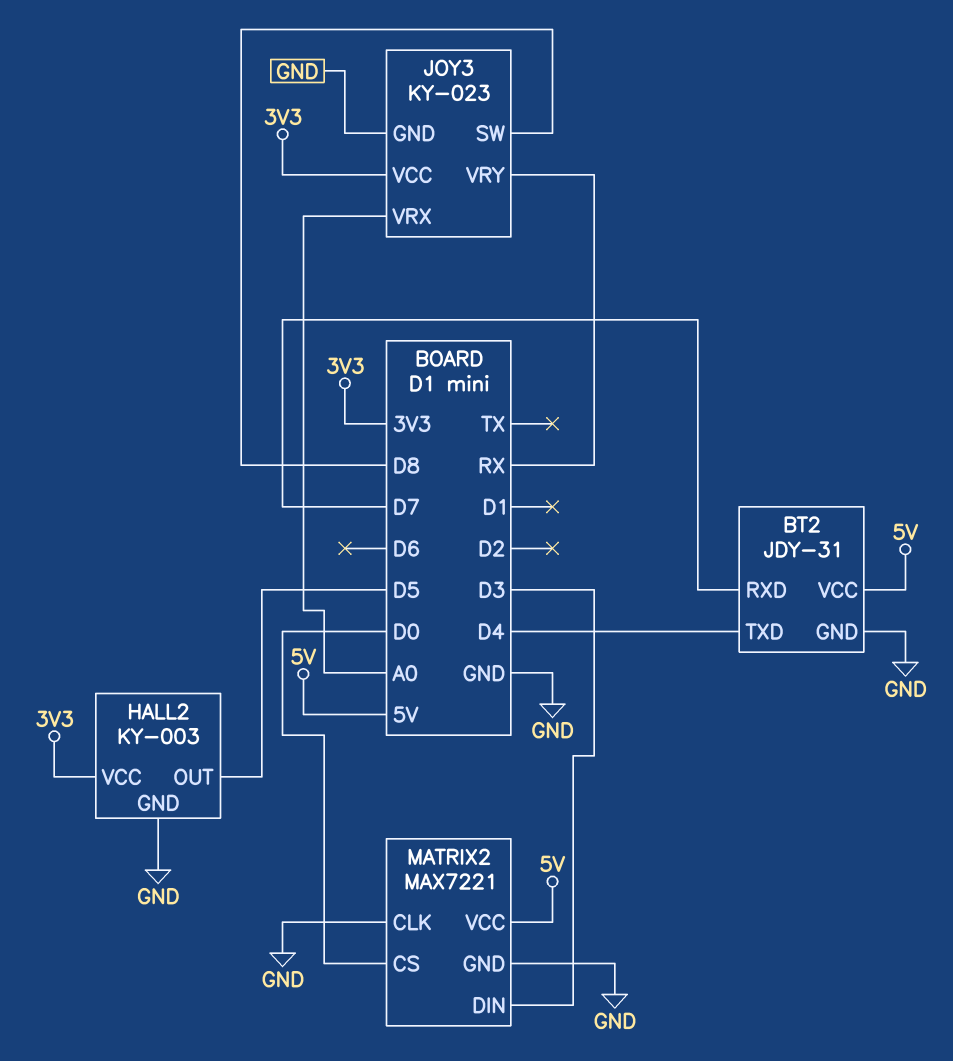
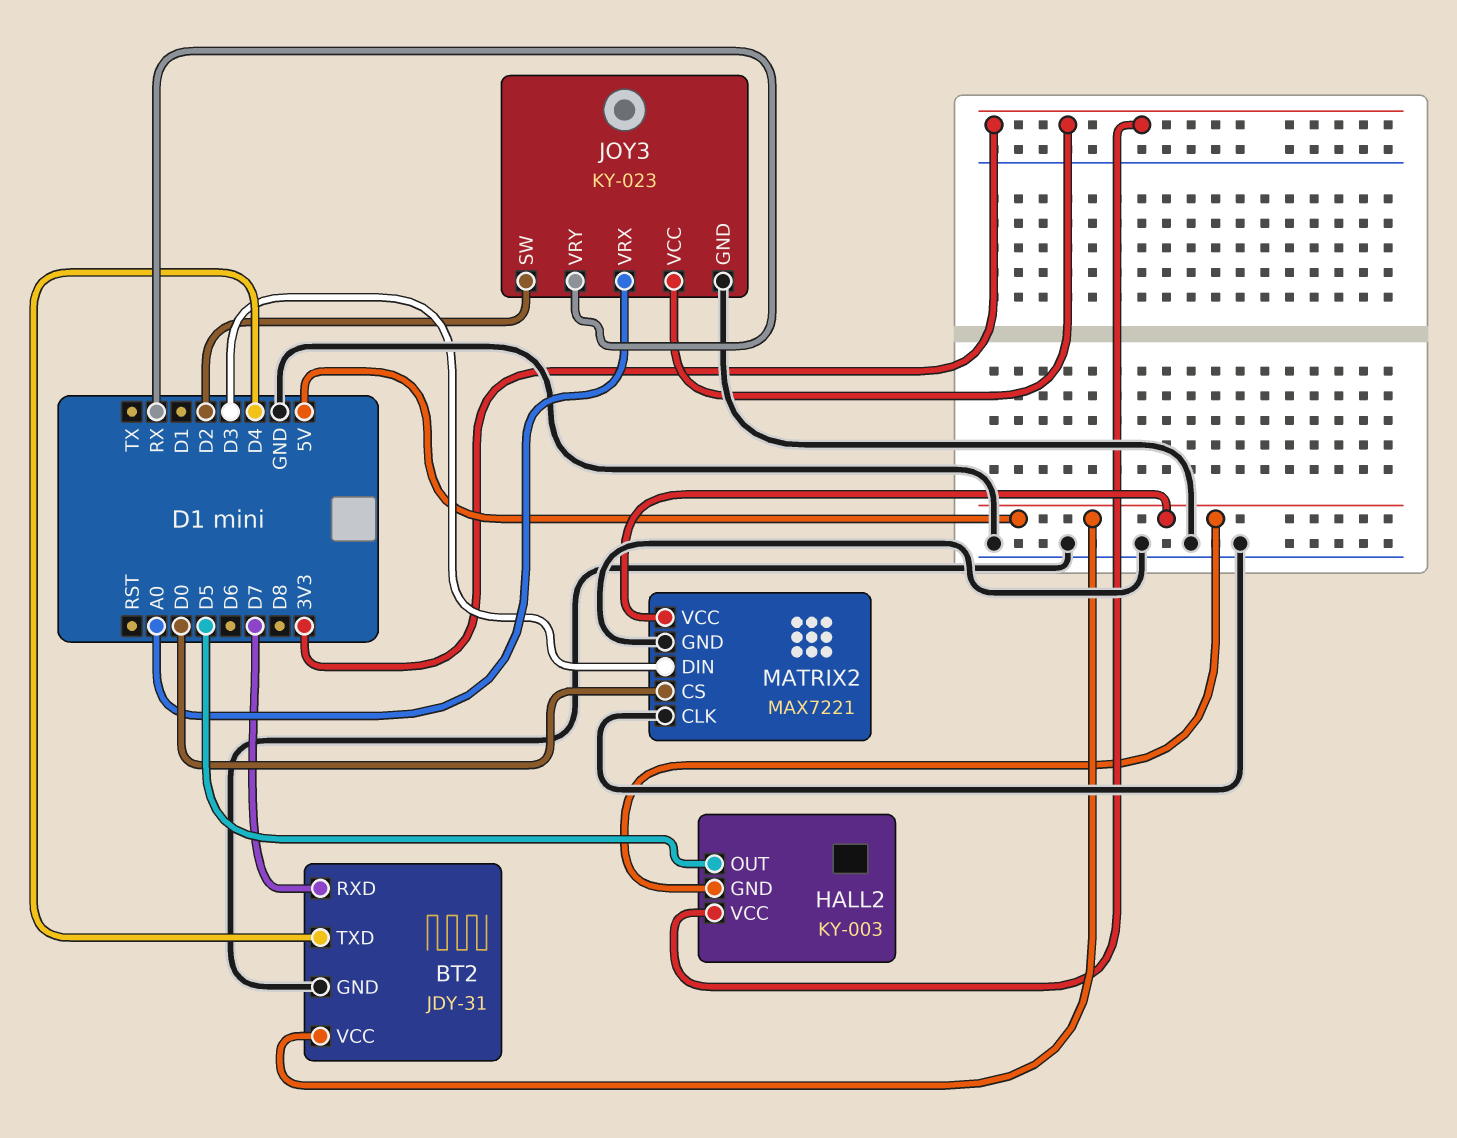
HALL2 pin GND: GND -> 5V
JOY3 pin SW: D8 -> D2

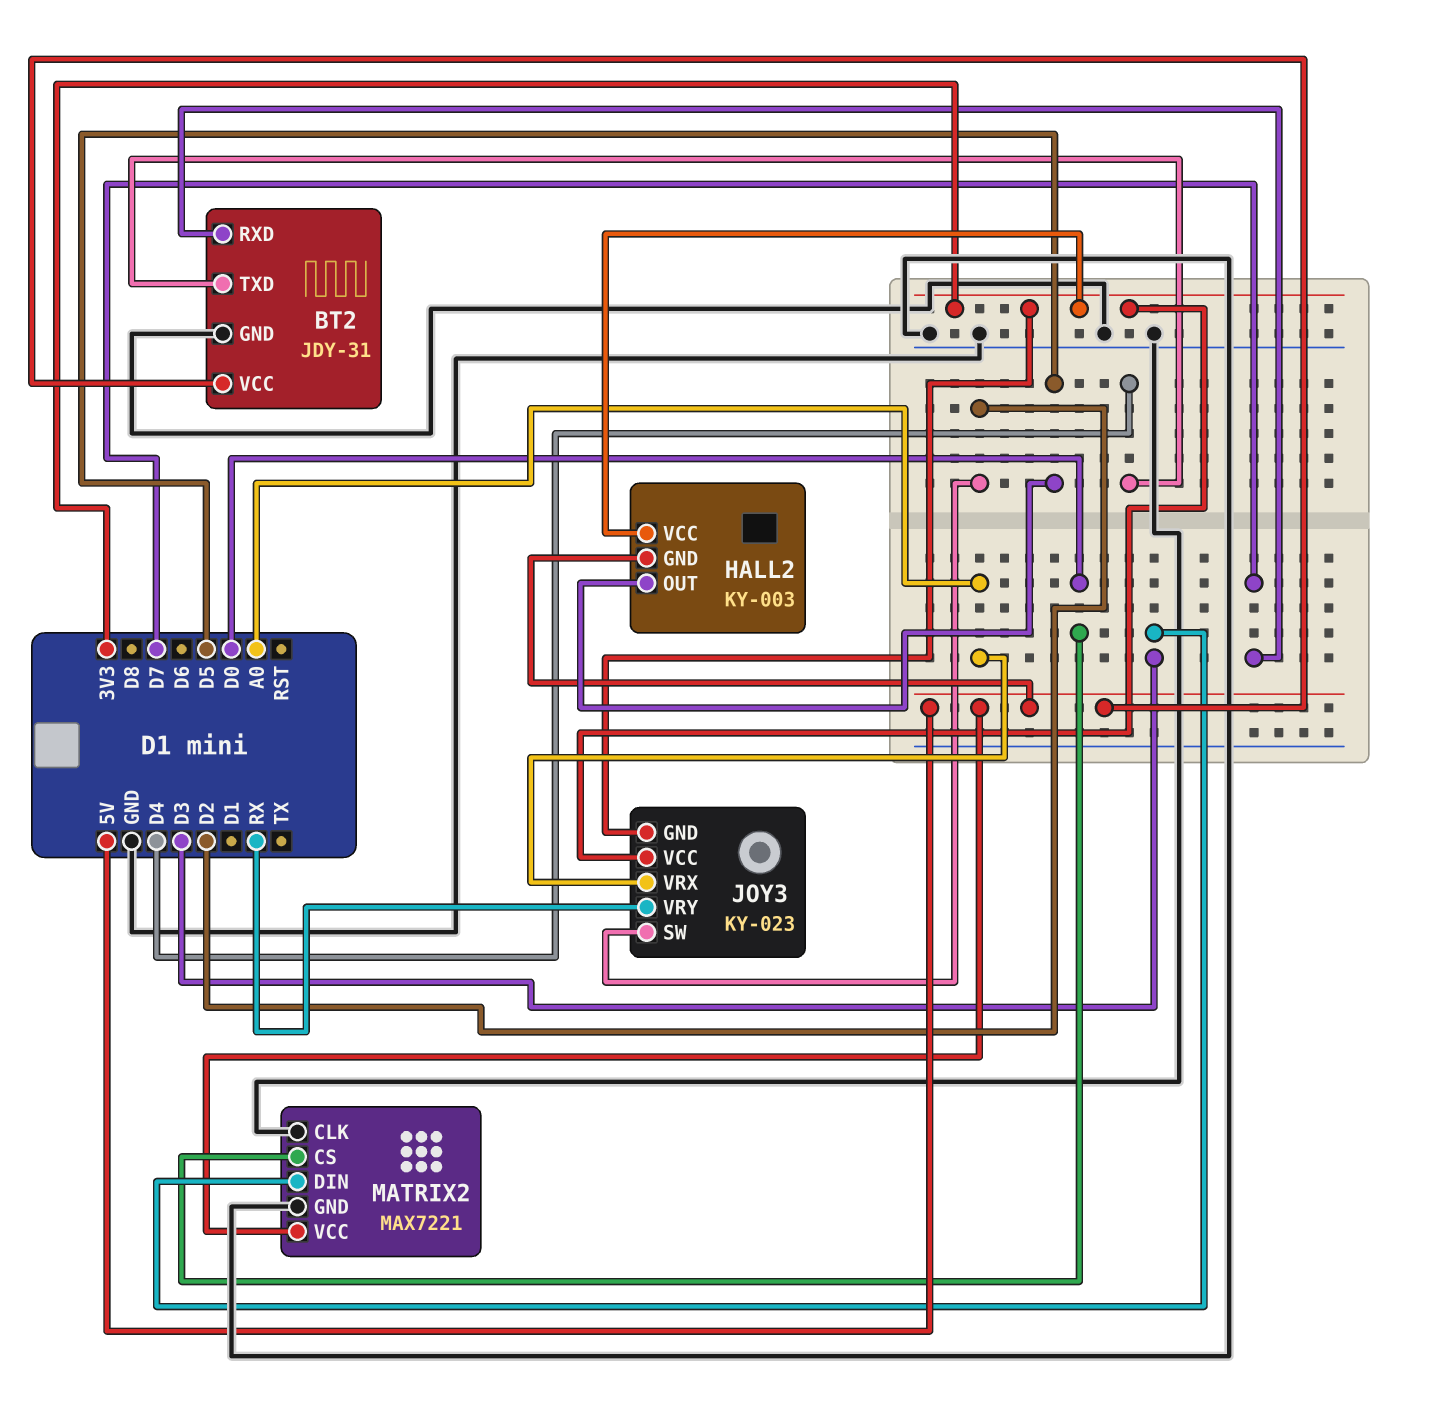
JOY3 pin GND: GND -> 3V3

